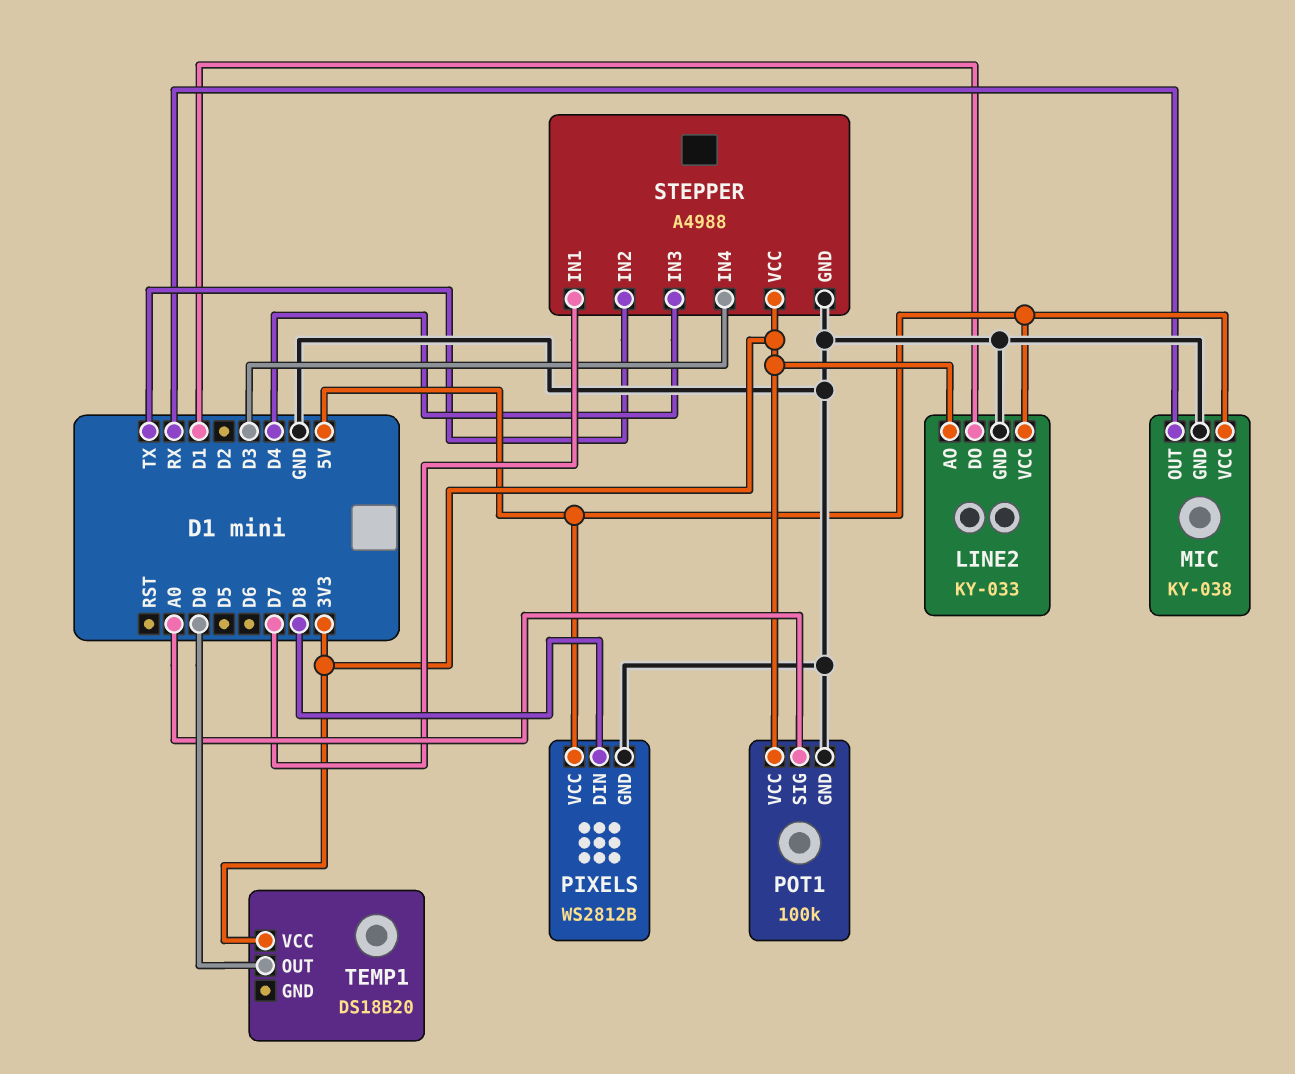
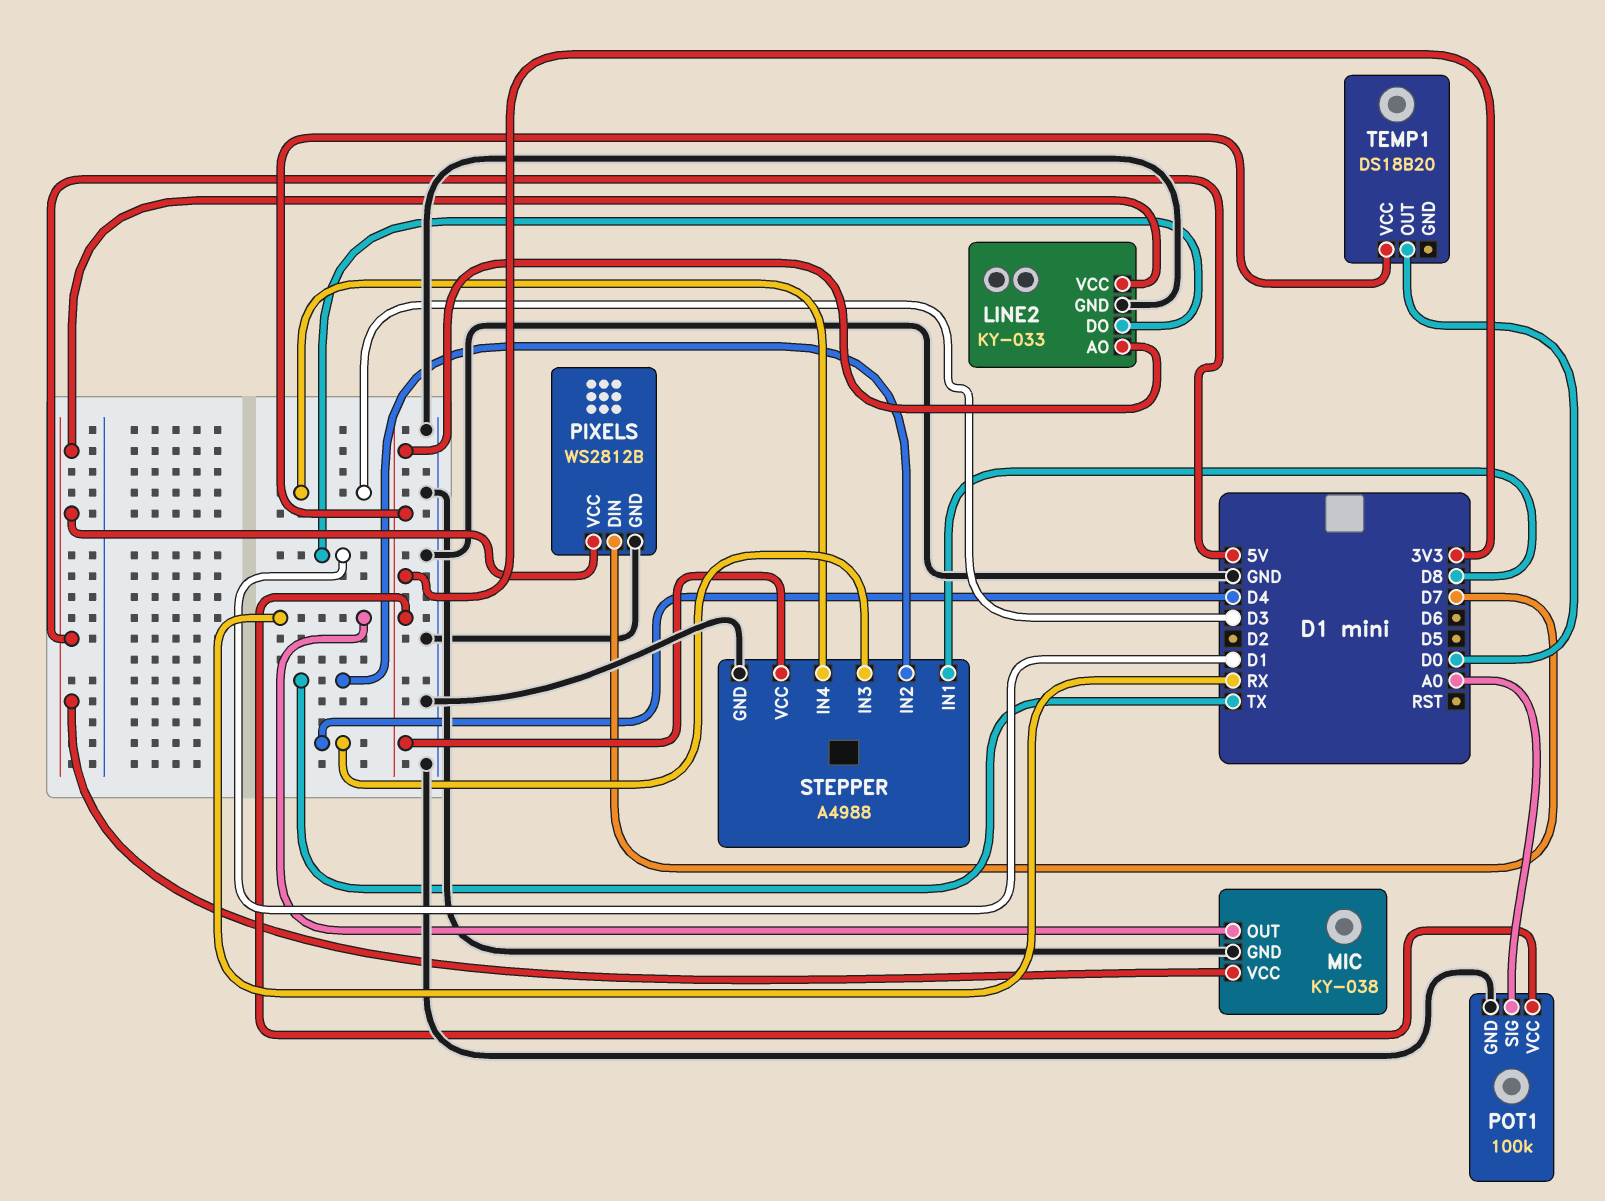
PIXELS pin DIN: D8 -> D7
STEPPER pin IN1: D7 -> D8

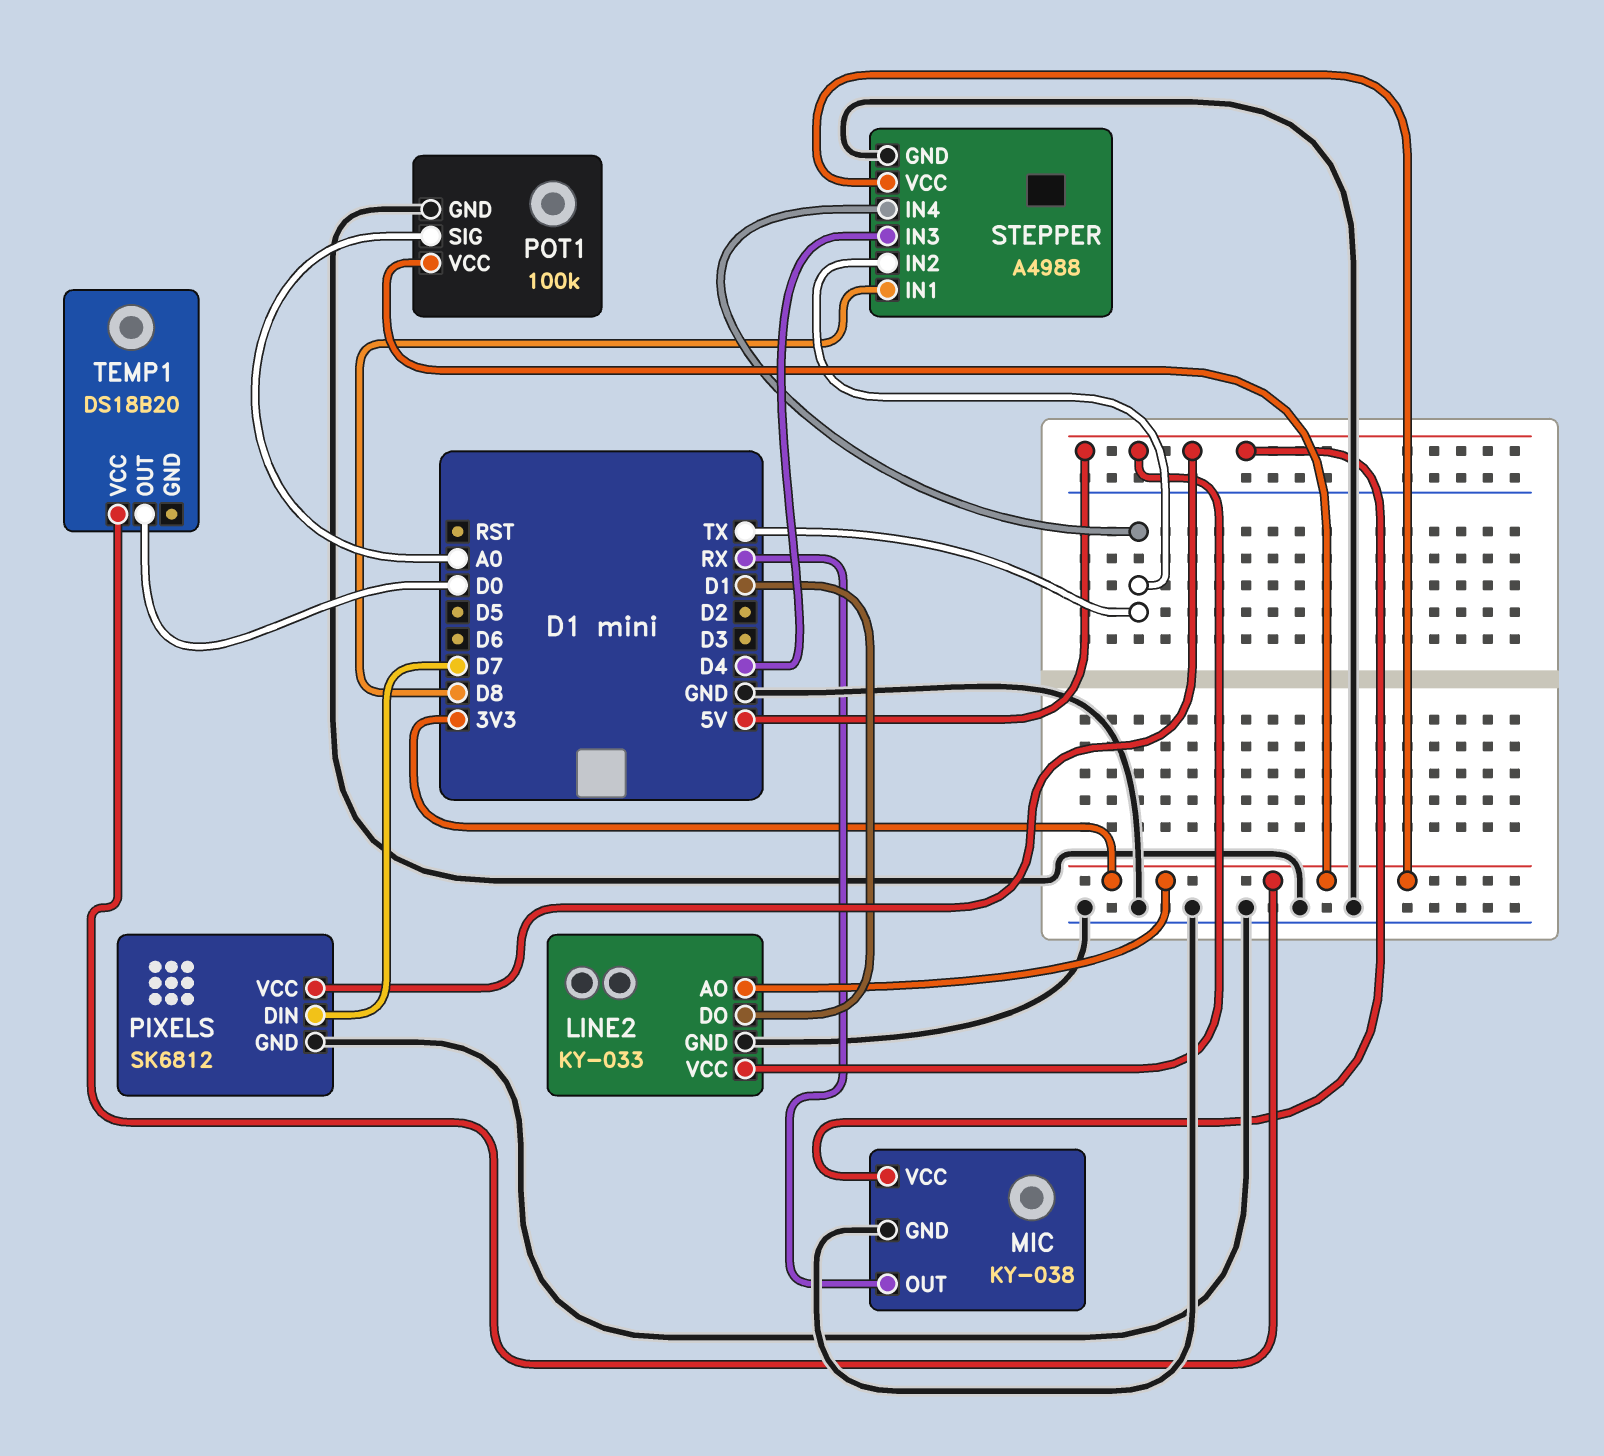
PIXELS: WS2812B -> SK6812
STEPPER pin IN4: D3 -> TX

